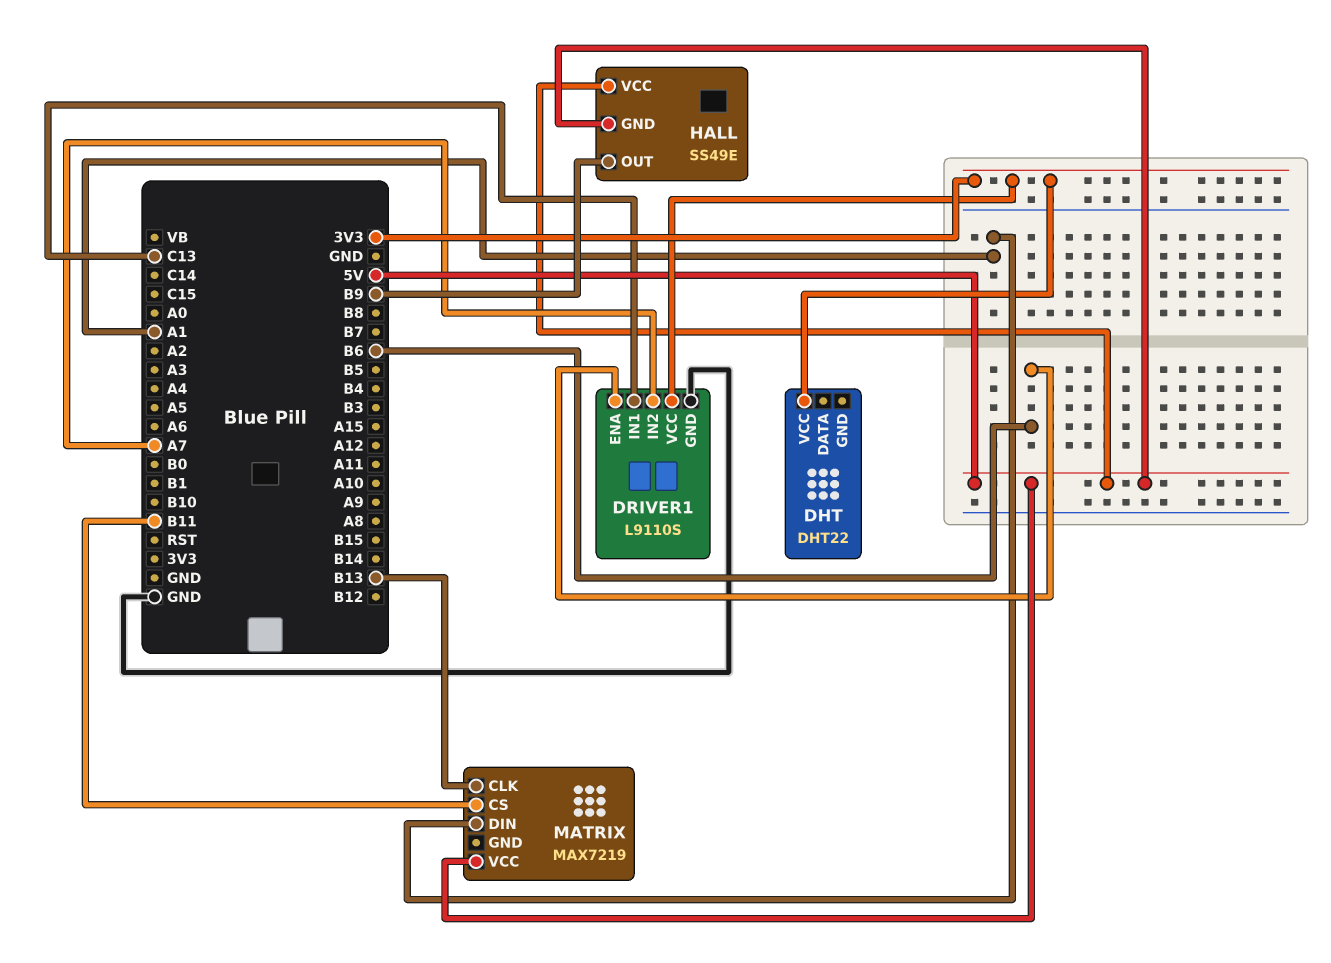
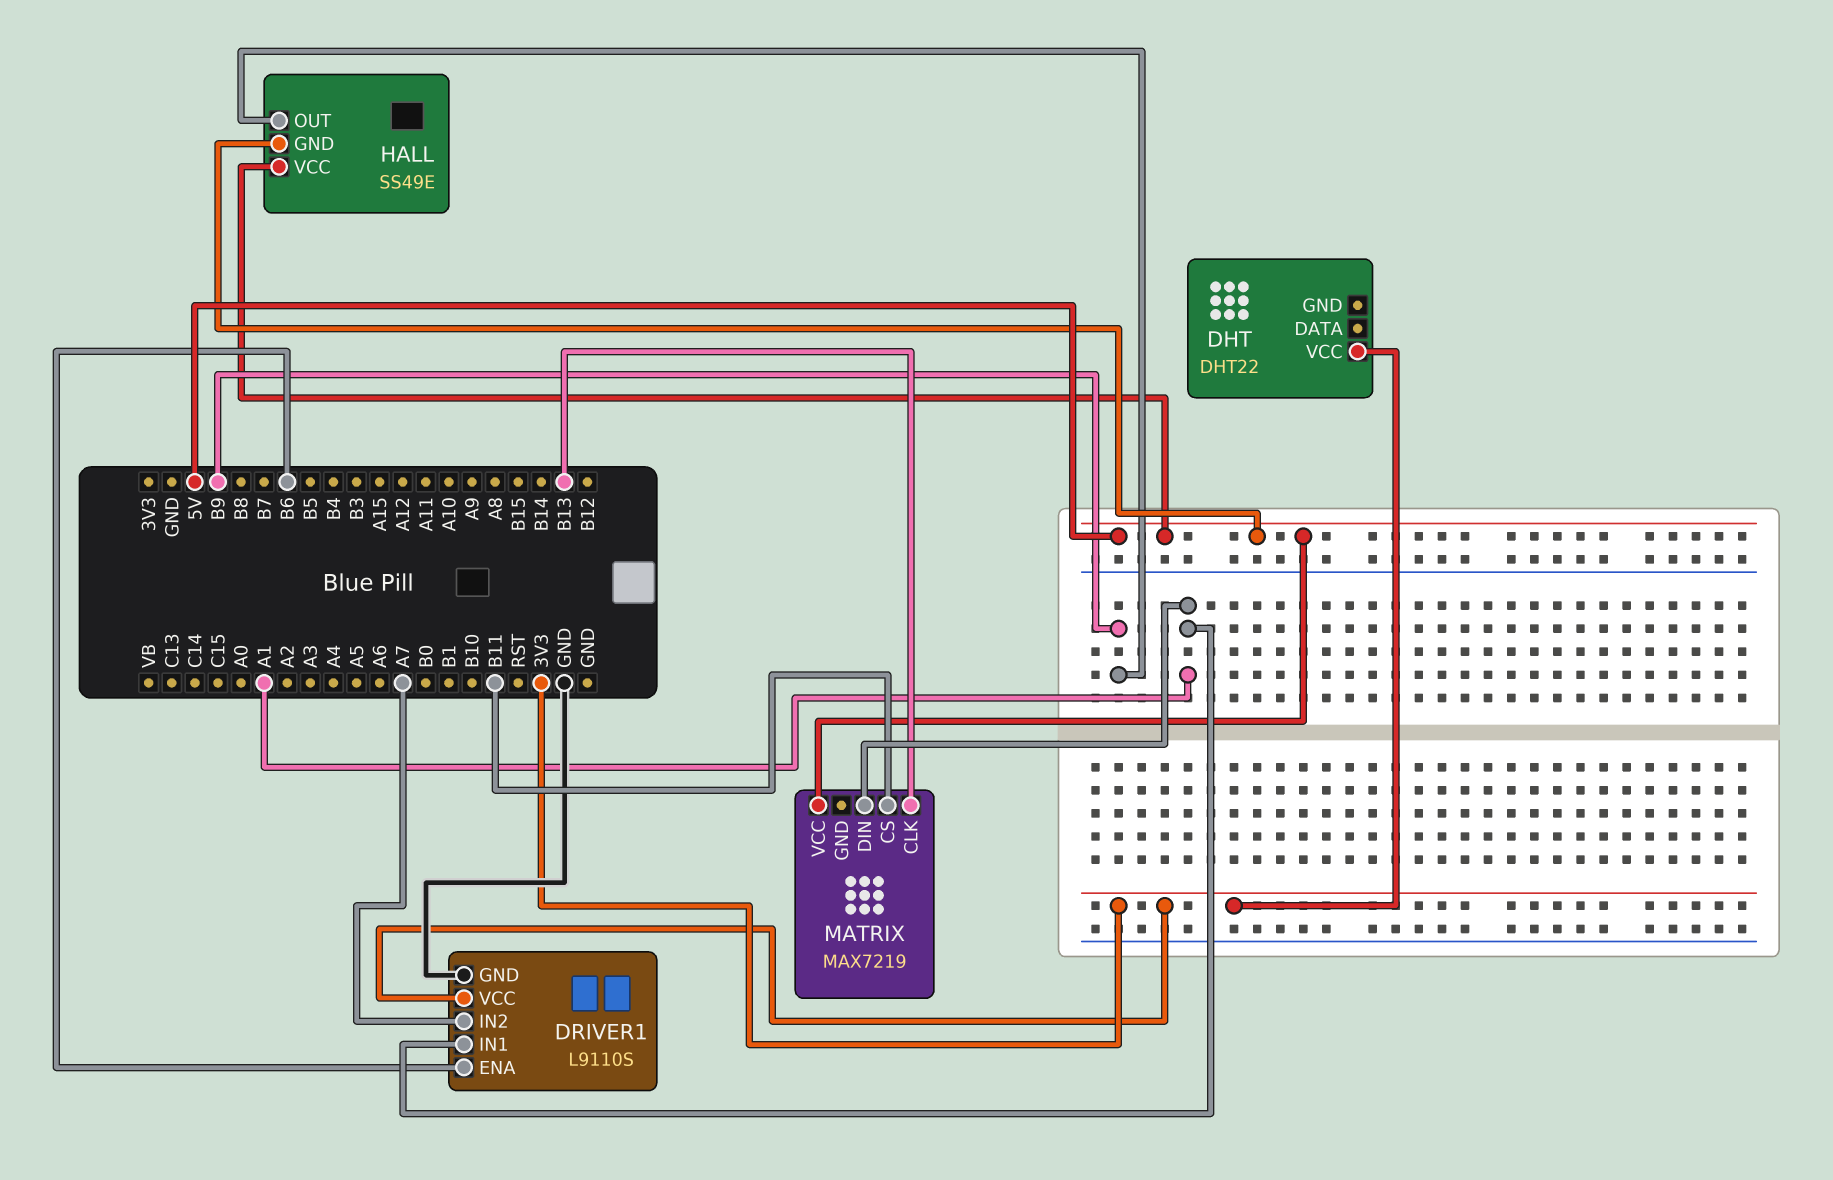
DRIVER1 pin IN1: C13 -> A1

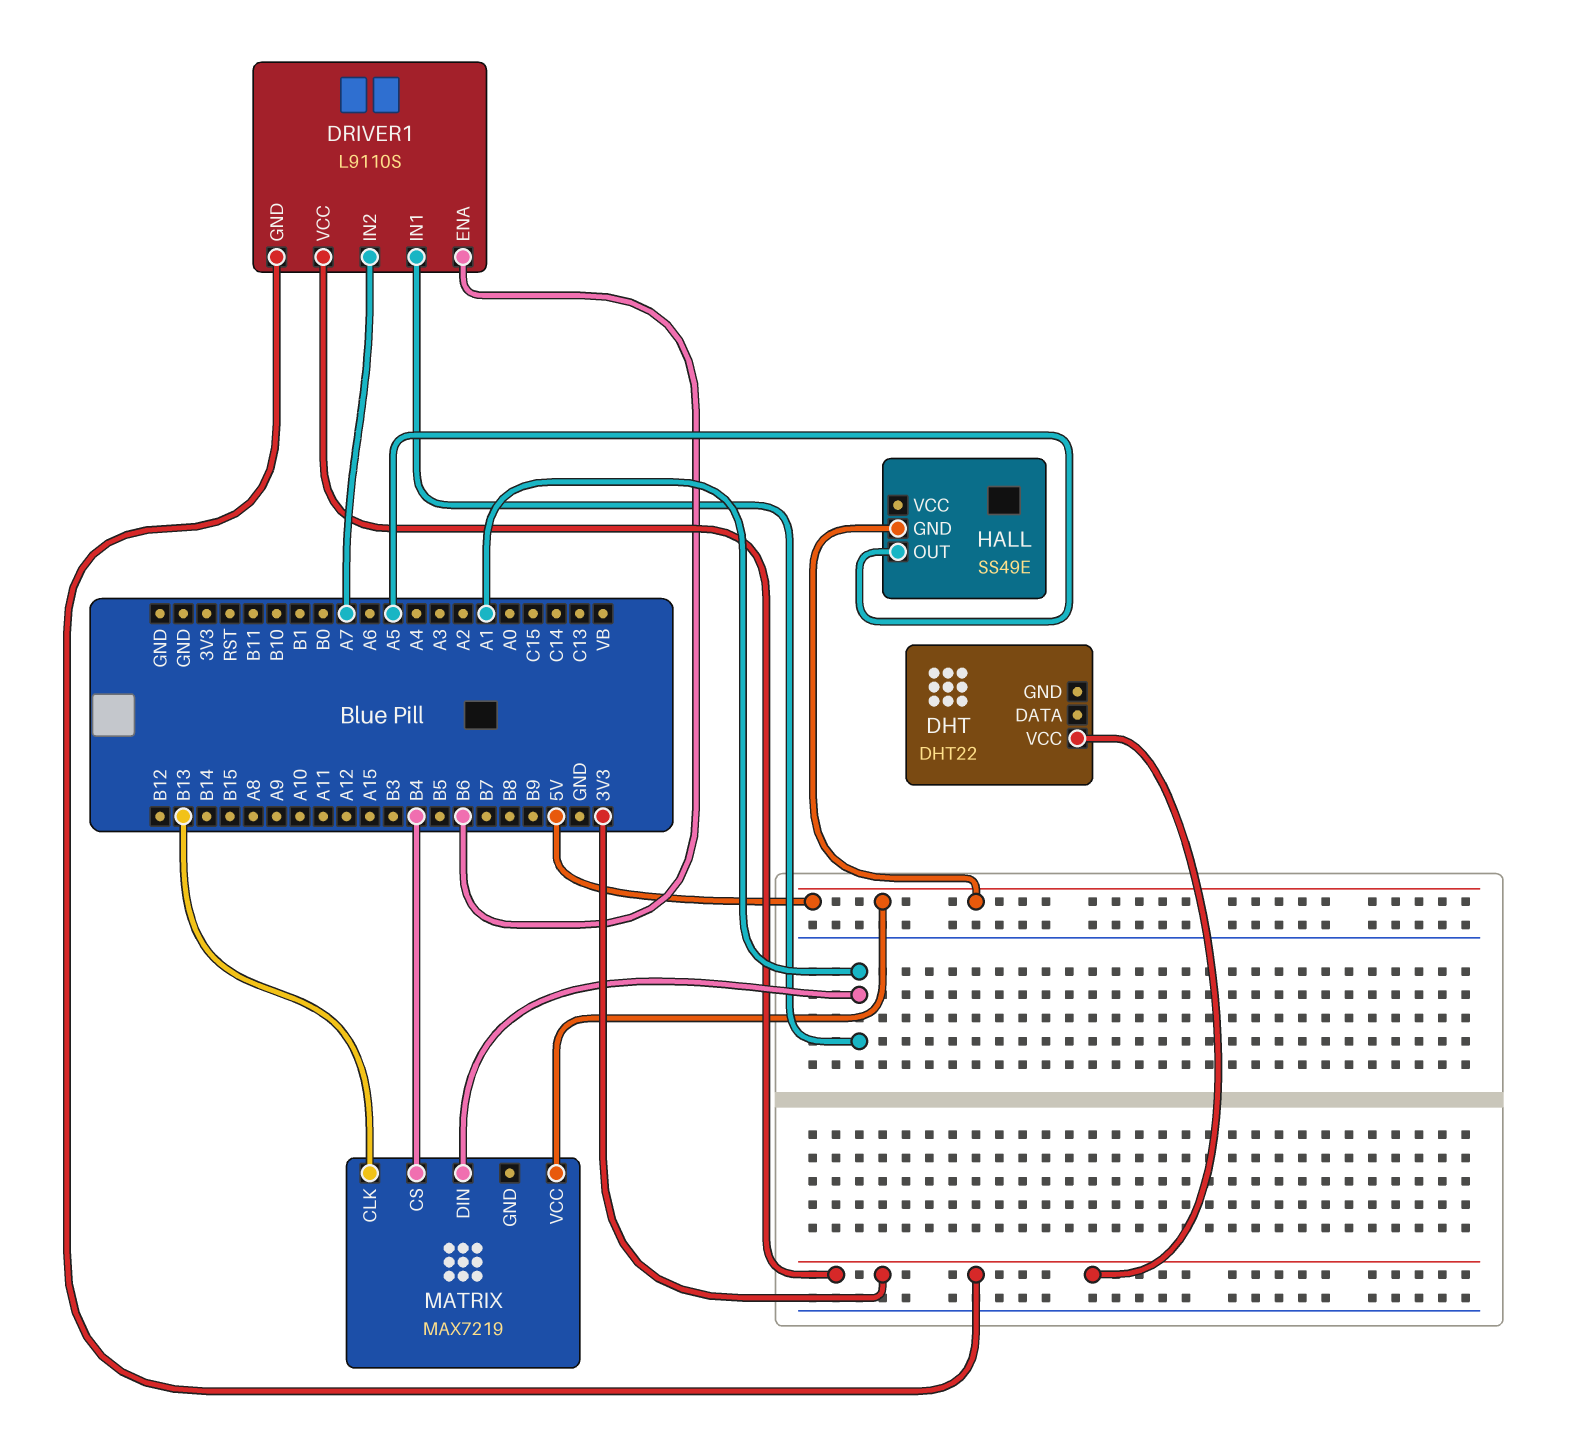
DRIVER1 pin GND: GND -> 3V3
HALL pin OUT: B9 -> A5
HALL pin VCC: 5V -> none
MATRIX pin CS: B11 -> B4

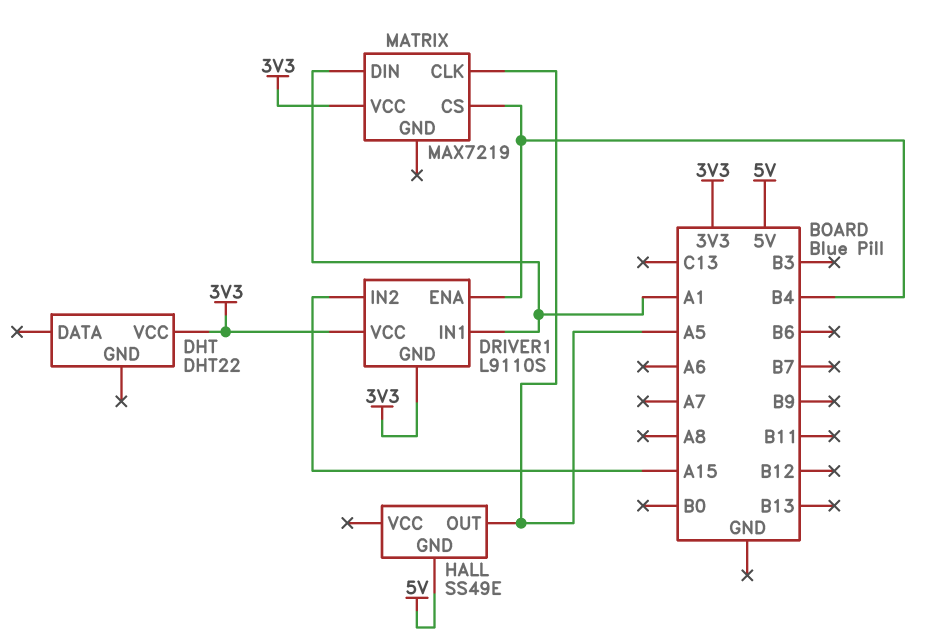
DRIVER1 pin ENA: B6 -> B4
DRIVER1 pin IN2: A7 -> A15
MATRIX pin CLK: B13 -> A5
MATRIX pin VCC: 5V -> 3V3

